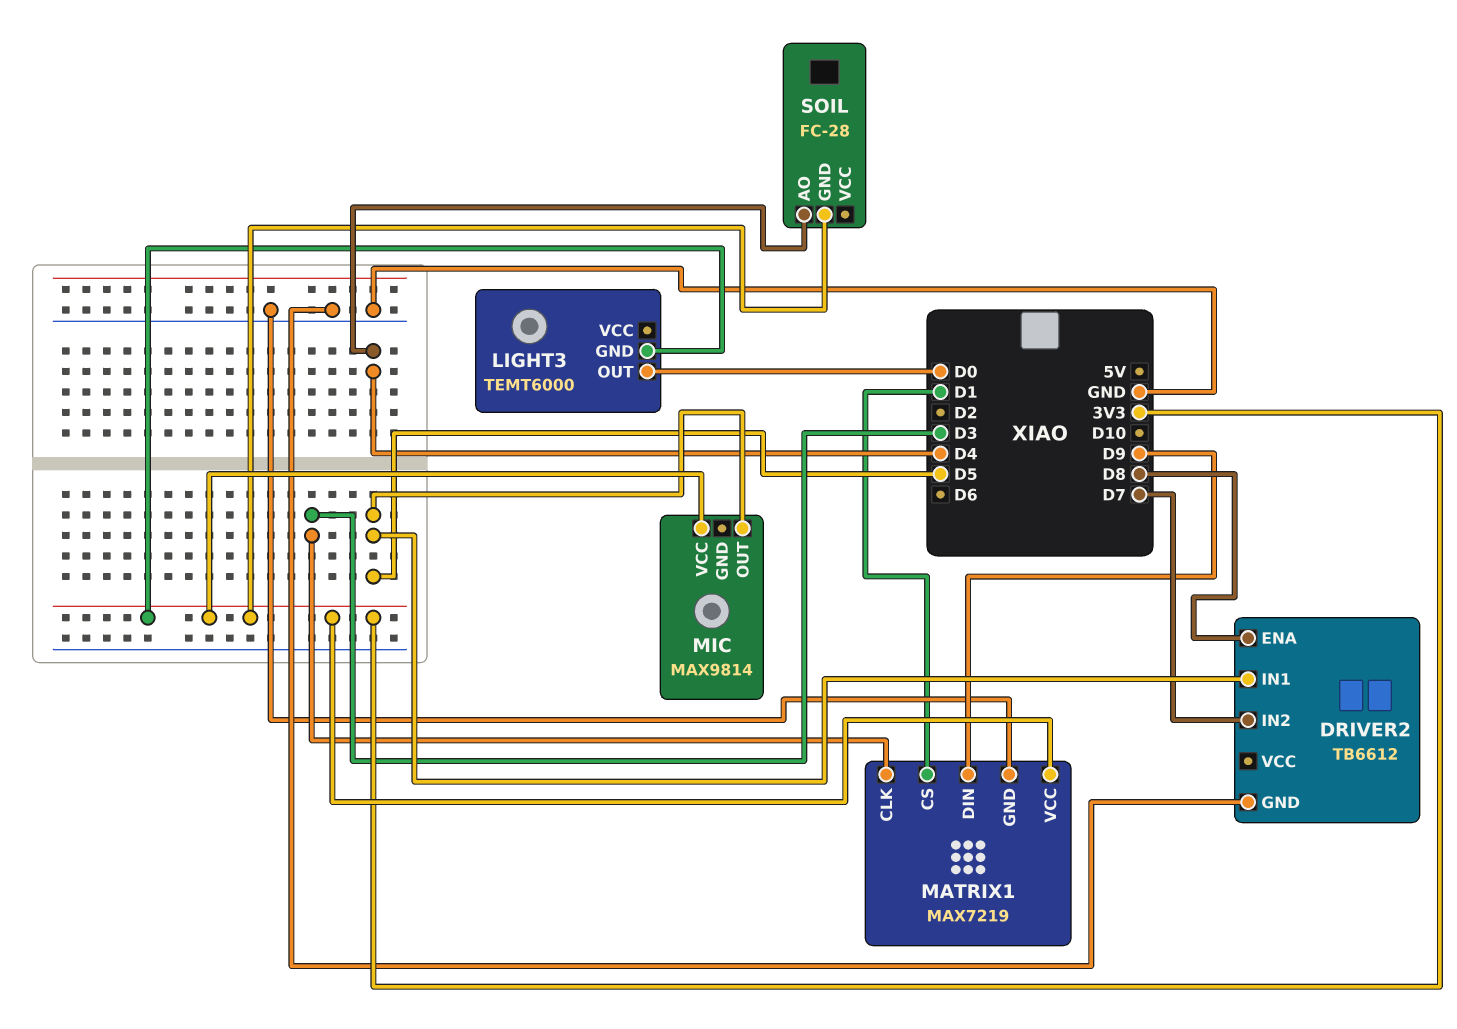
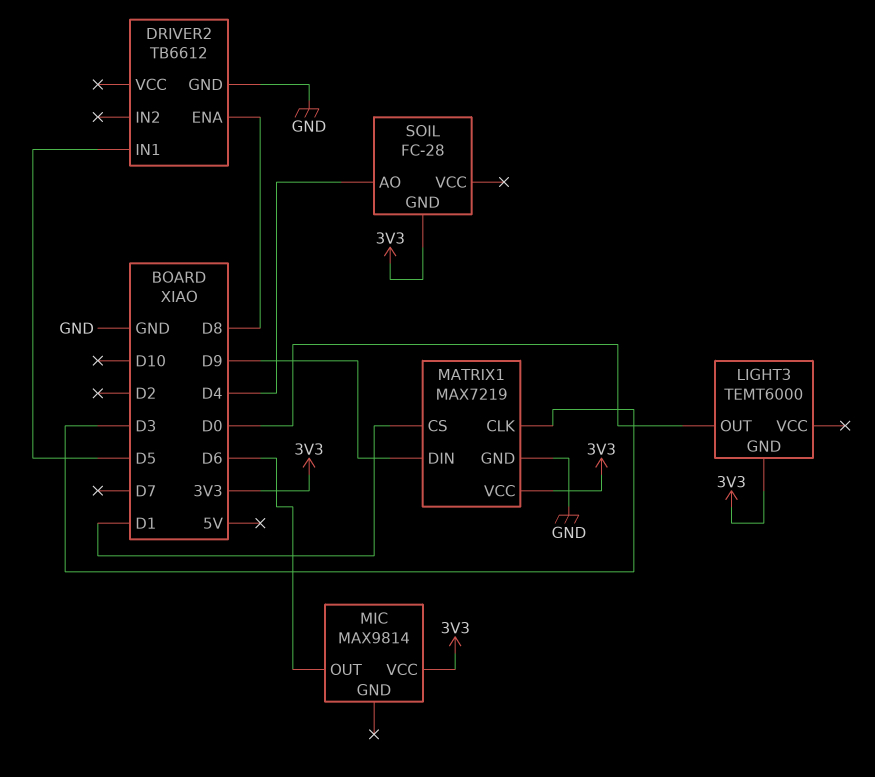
DRIVER2 pin IN2: D7 -> none
MIC pin OUT: D5 -> D6

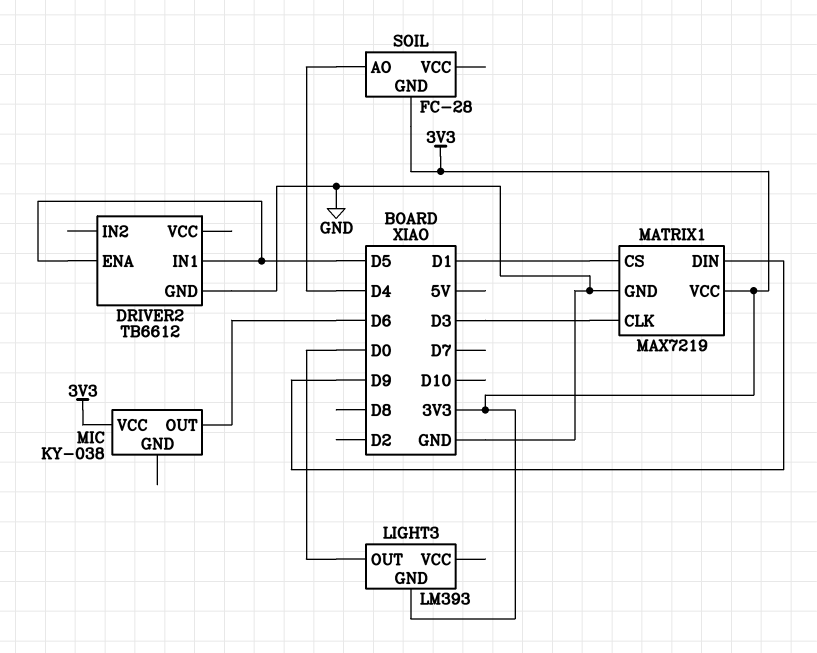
DRIVER2 pin ENA: D8 -> D5
LIGHT3: TEMT6000 -> LM393
MIC: MAX9814 -> KY-038

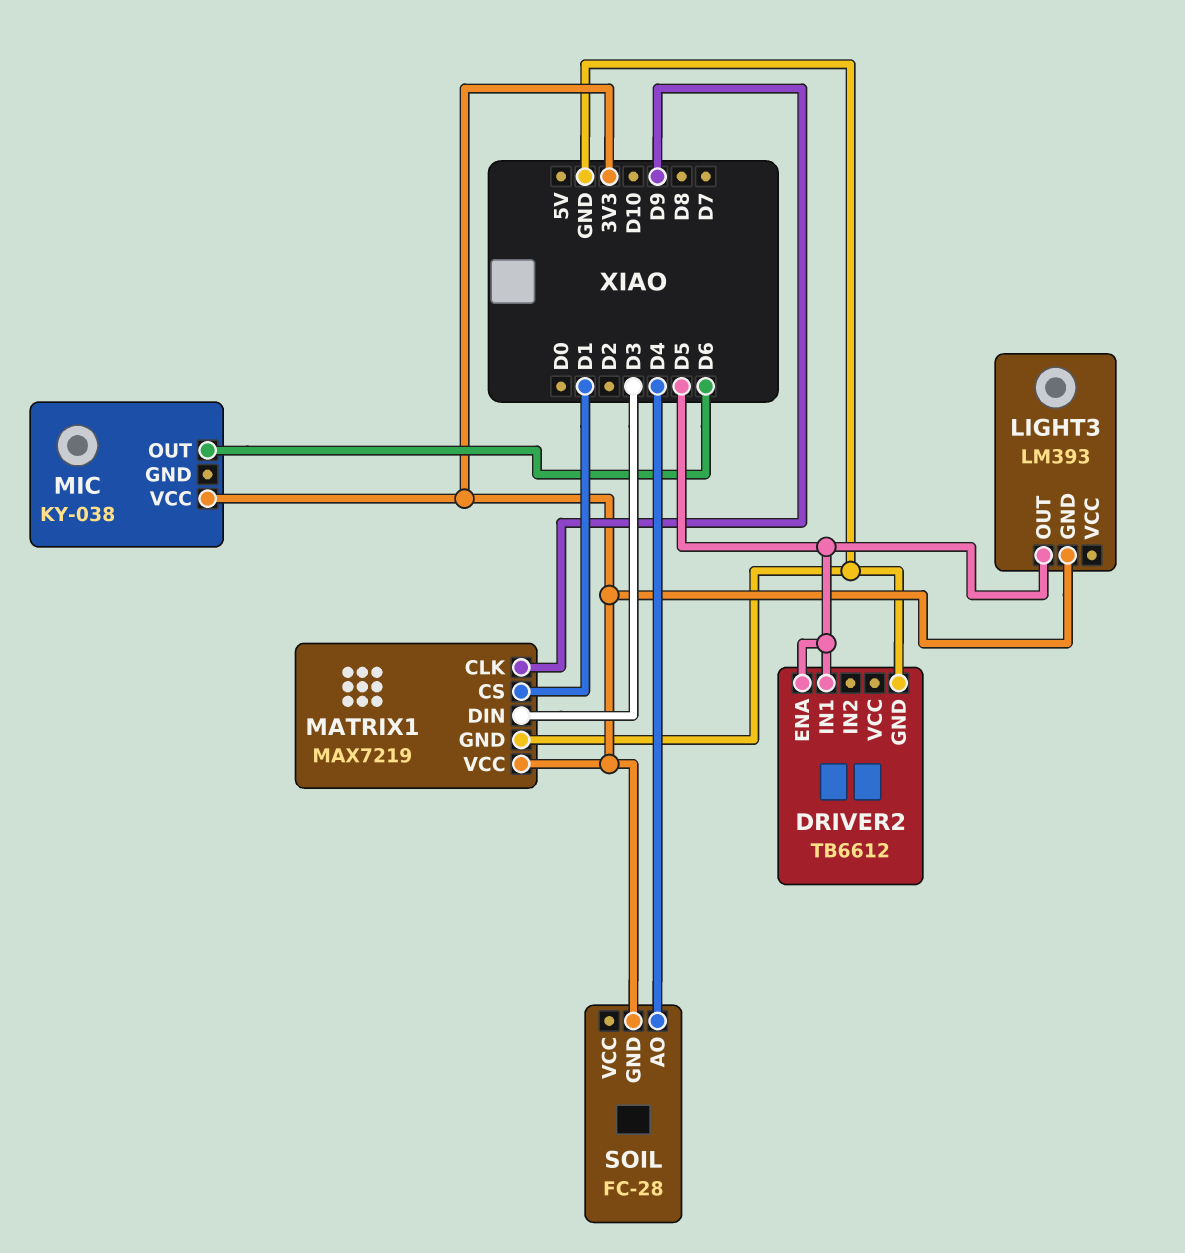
LIGHT3 pin OUT: D0 -> D5
MATRIX1 pin CLK: D3 -> D9
MATRIX1 pin DIN: D9 -> D3

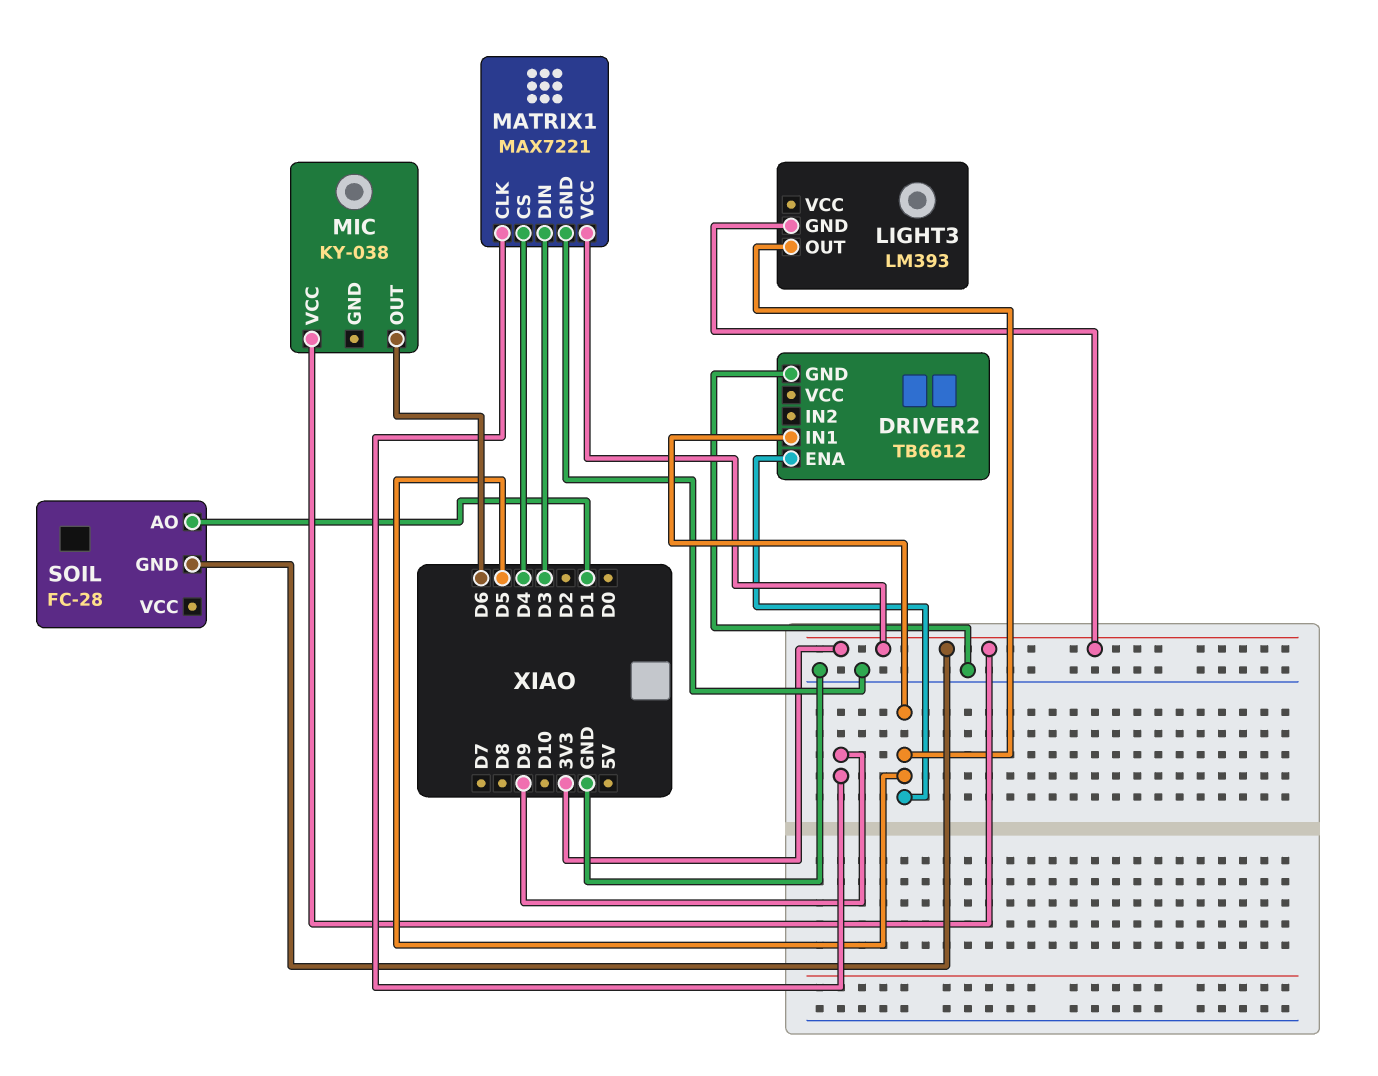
MATRIX1: MAX7219 -> MAX7221
MATRIX1 pin CS: D1 -> D4
SOIL pin AO: D4 -> D1

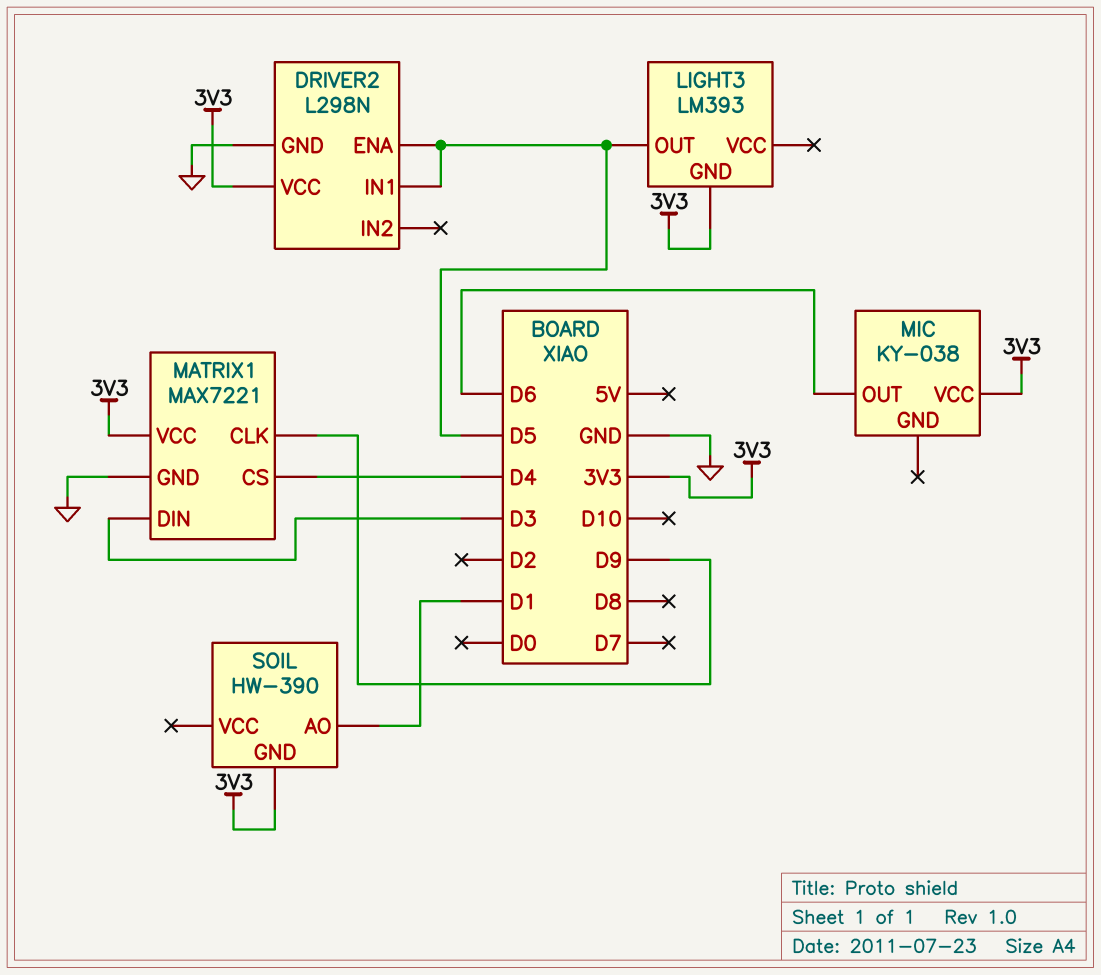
DRIVER2: TB6612 -> L298N
DRIVER2 pin VCC: none -> 3V3
SOIL: FC-28 -> HW-390

